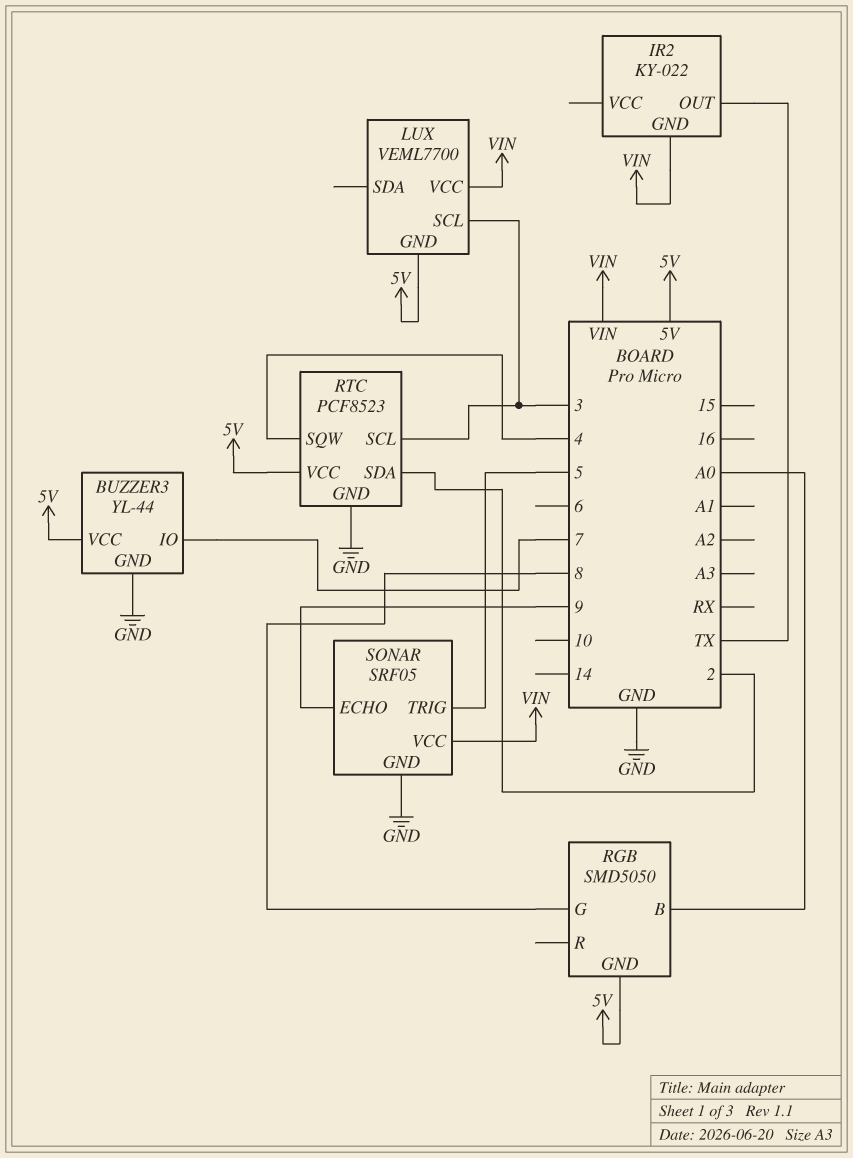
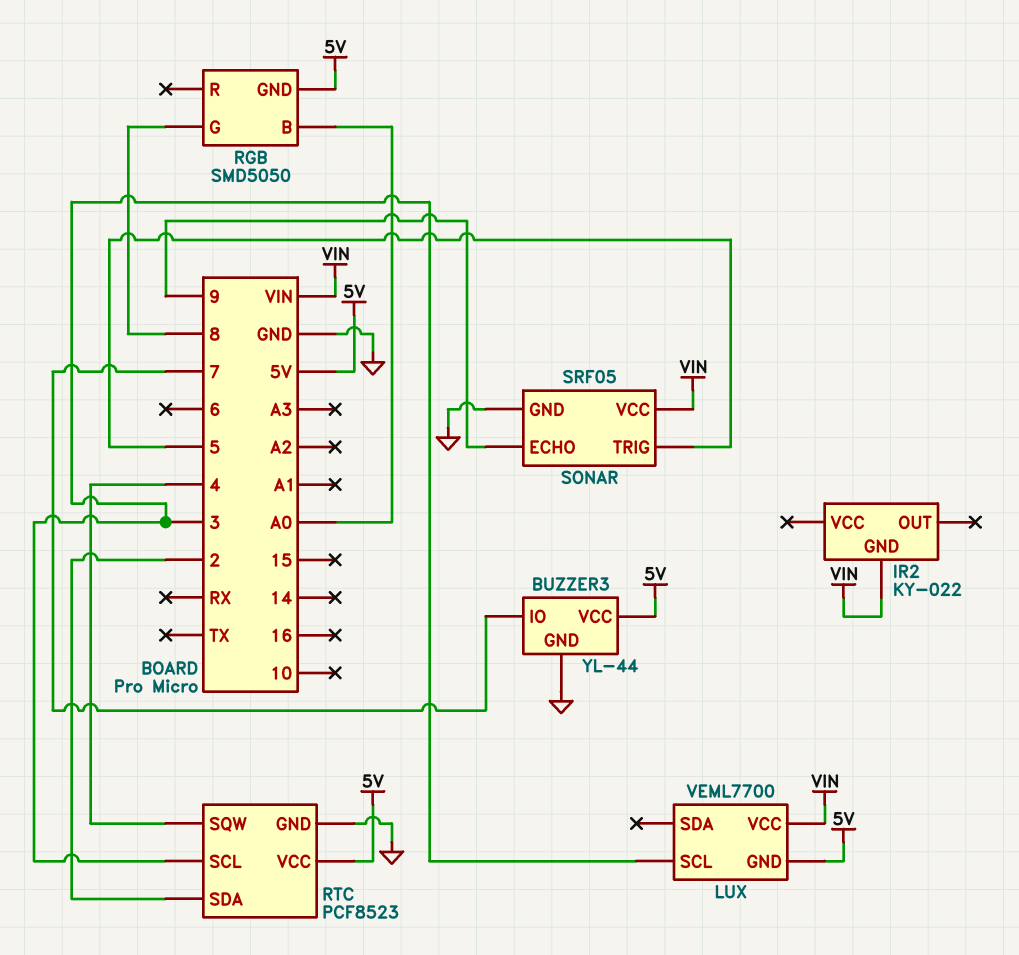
IR2 pin OUT: TX -> none

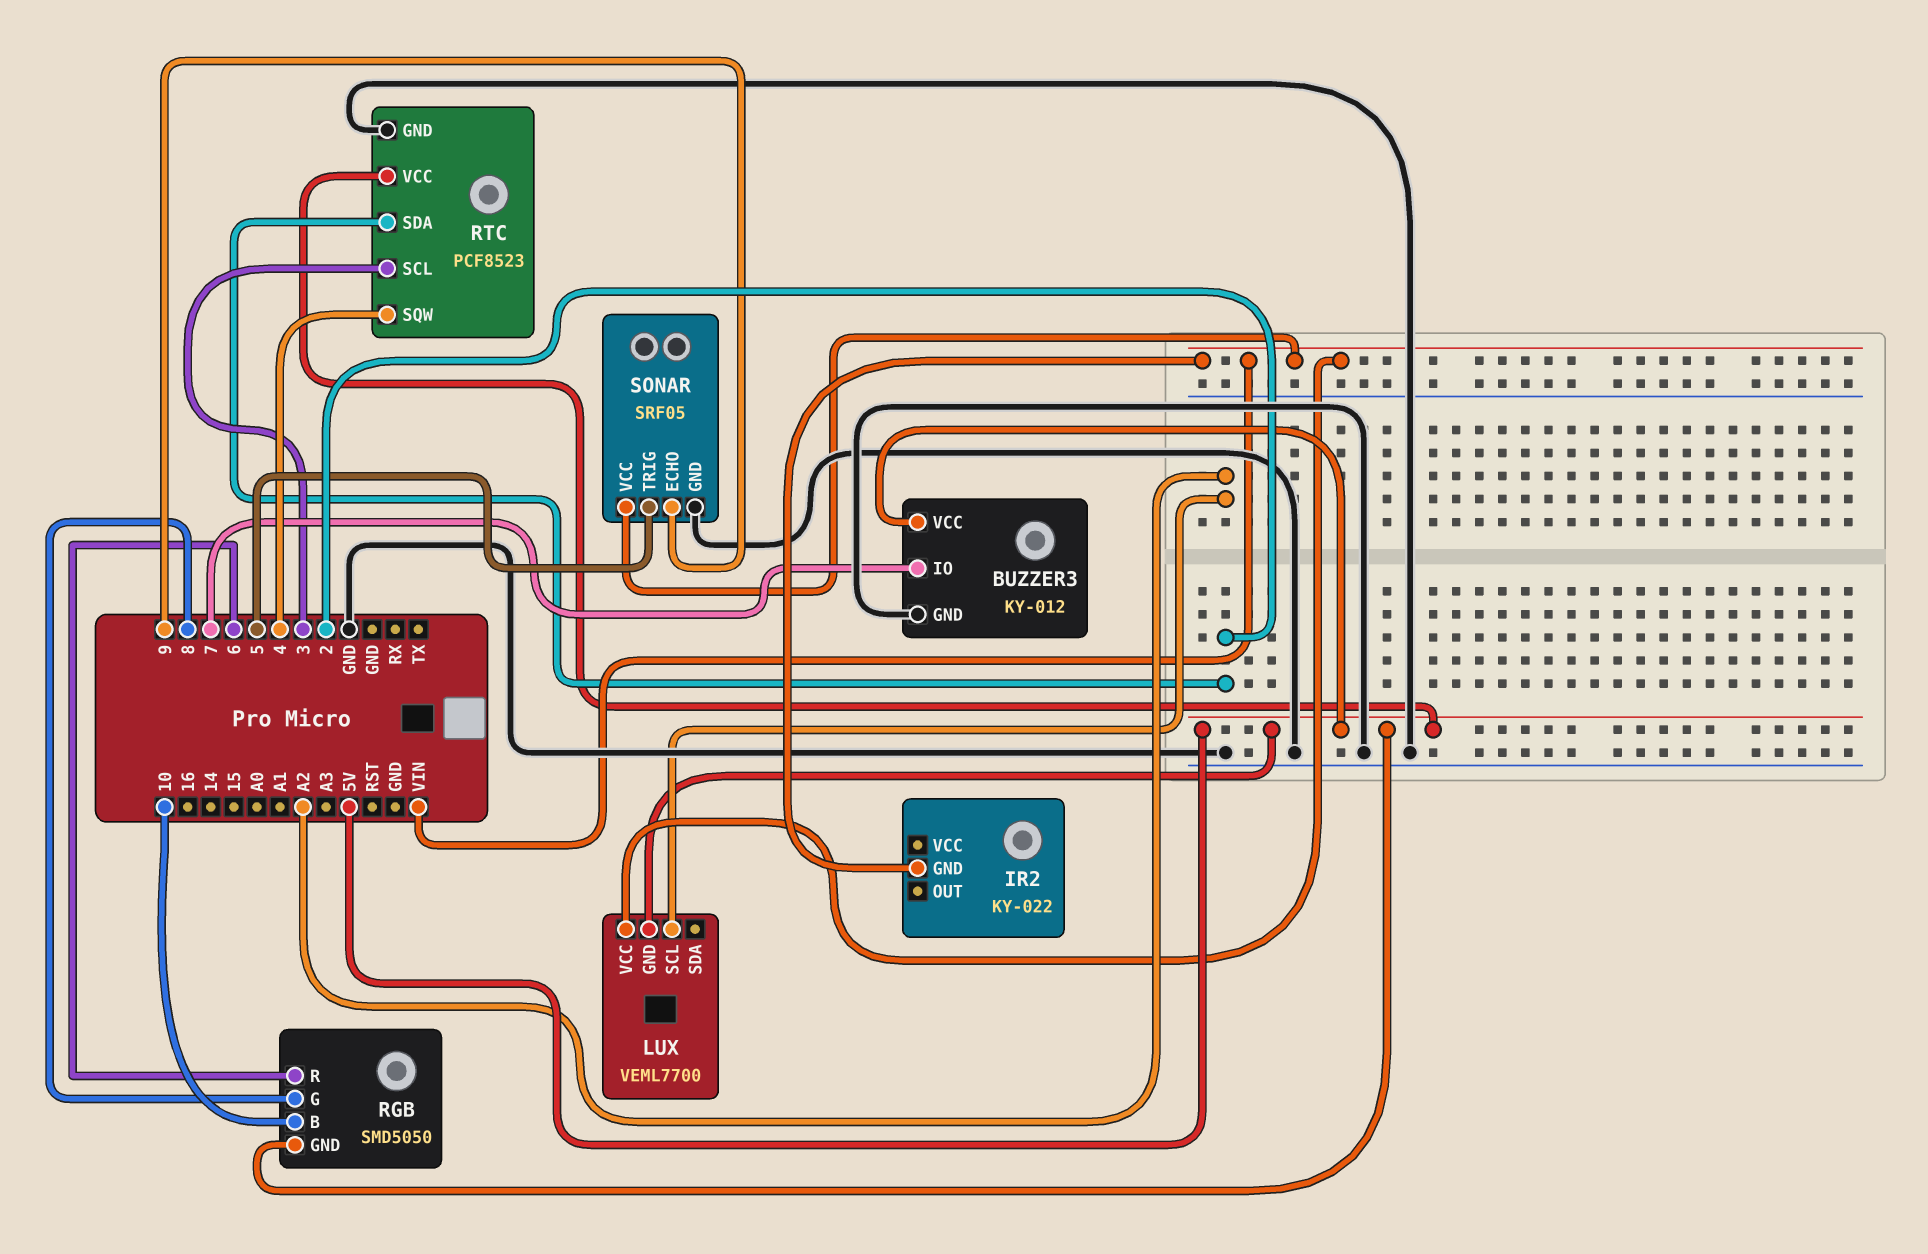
BUZZER3: YL-44 -> KY-012
LUX pin SCL: 3 -> A2
RGB pin B: A0 -> 10
RGB pin R: none -> 6

